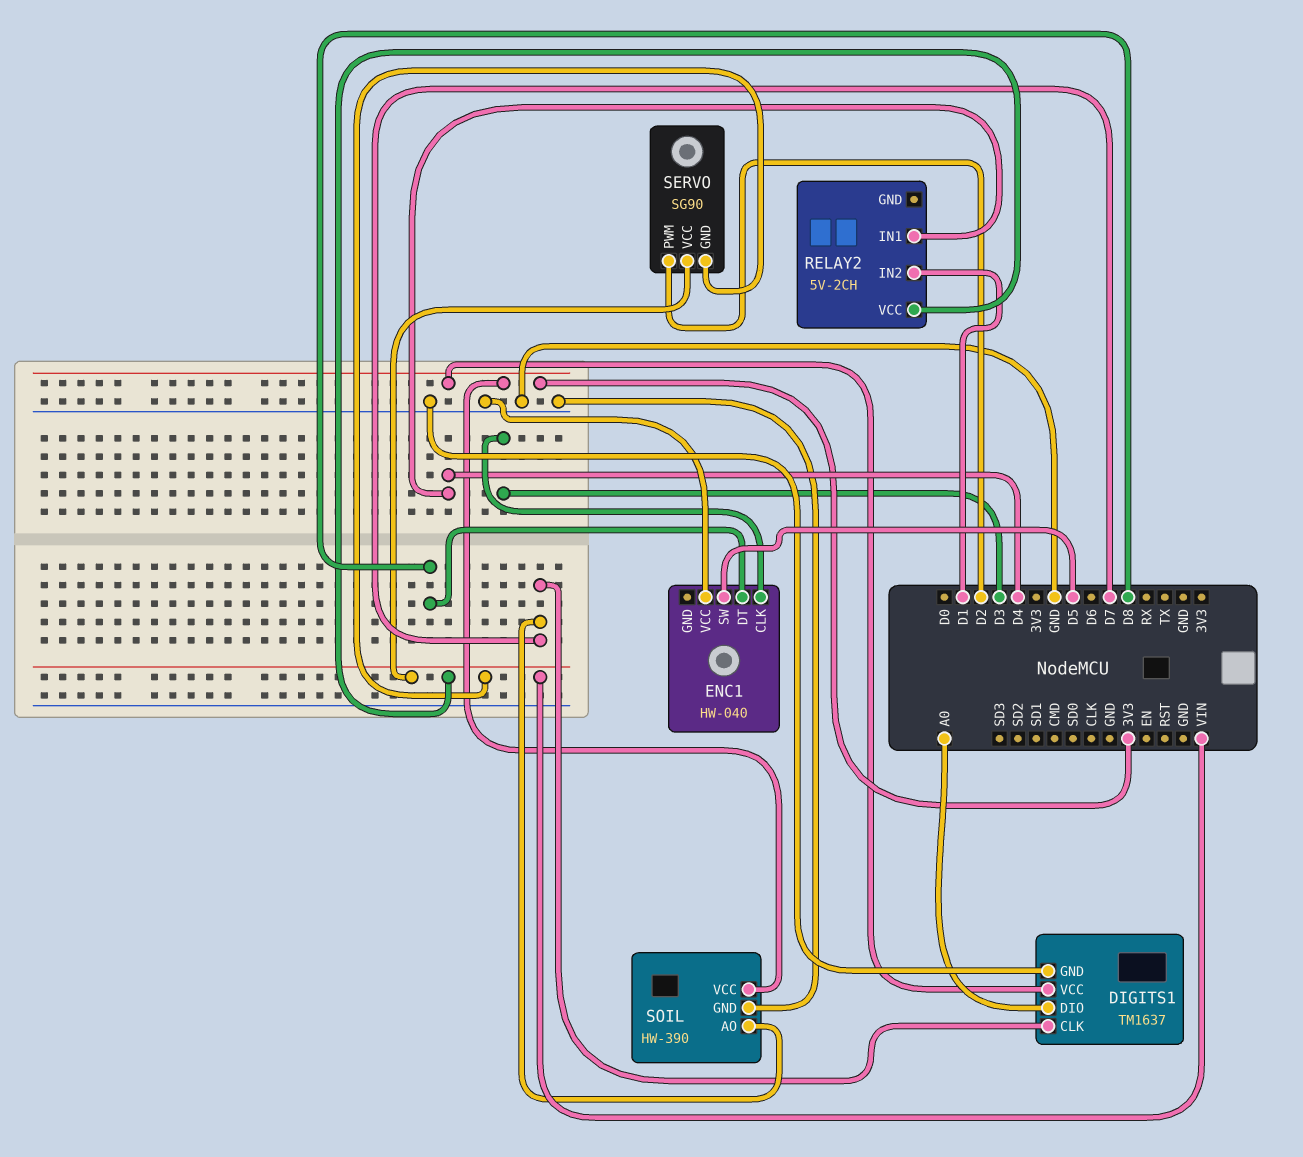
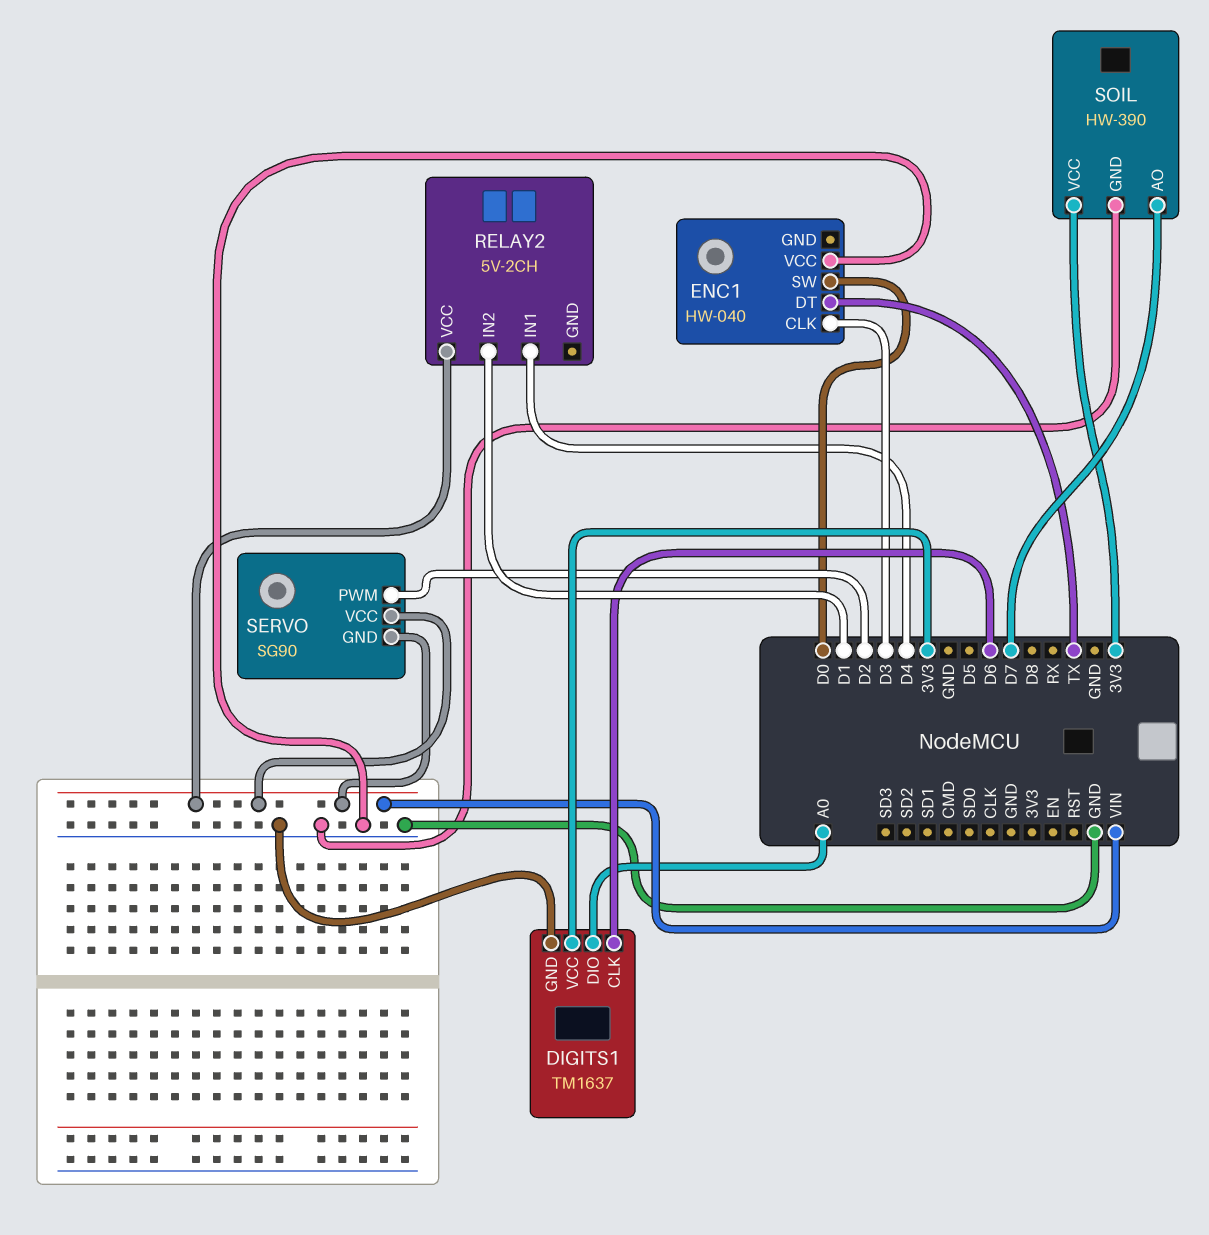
DIGITS1 pin CLK: D7 -> D6
ENC1 pin DT: D8 -> TX
ENC1 pin SW: D5 -> D0

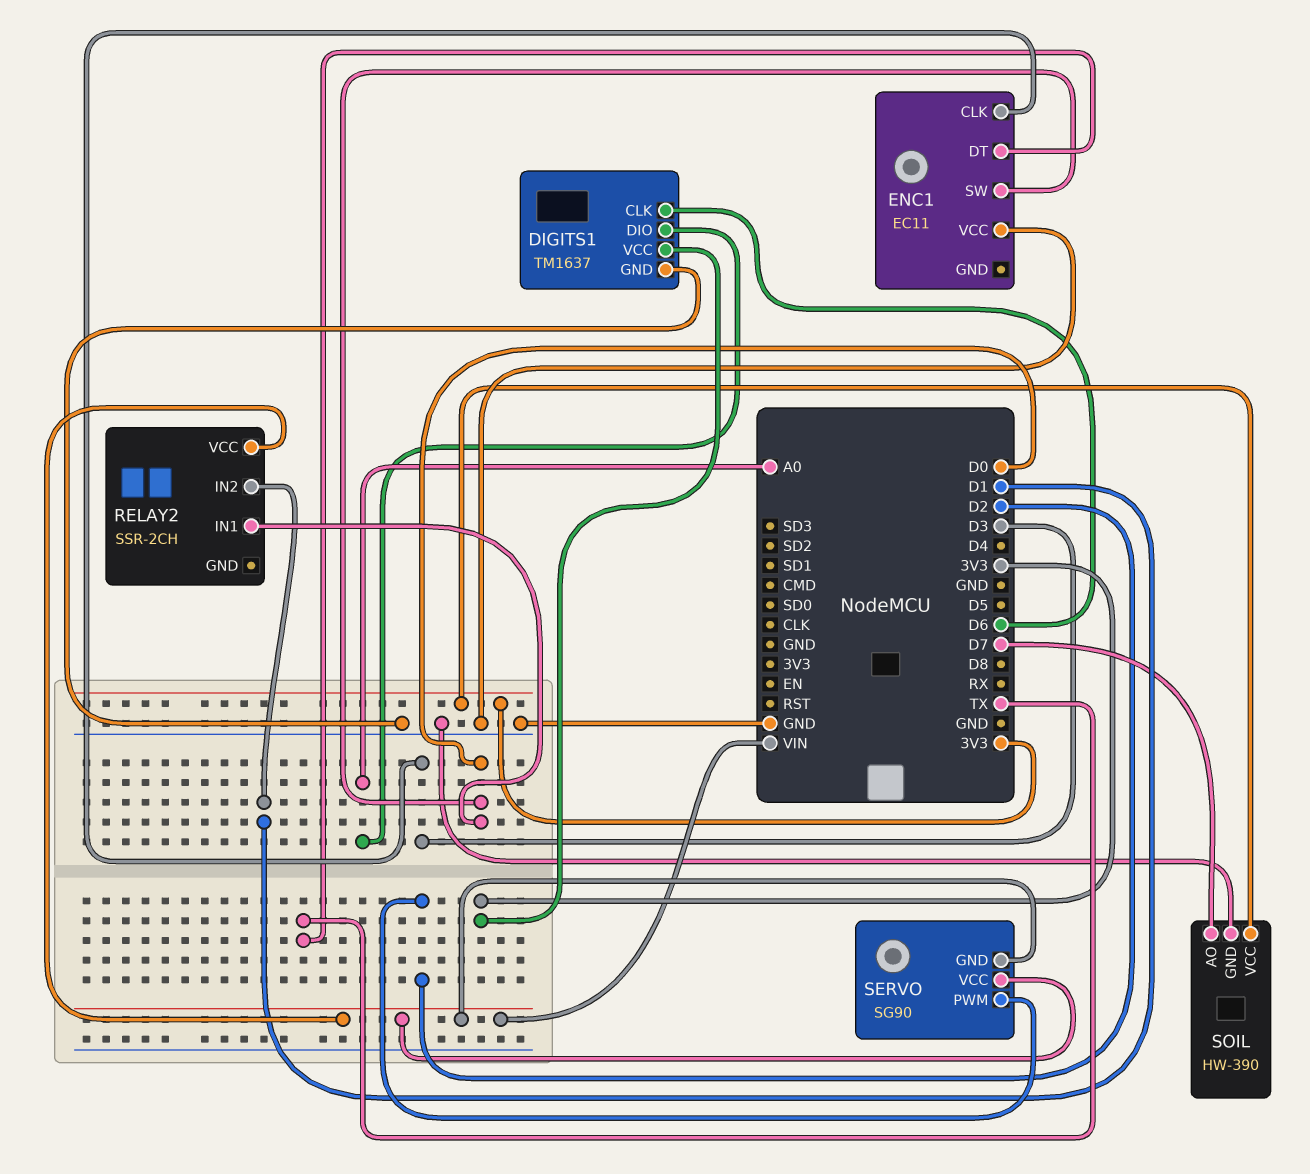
ENC1: HW-040 -> EC11
RELAY2: 5V-2CH -> SSR-2CH
RELAY2 pin IN1: D4 -> D0

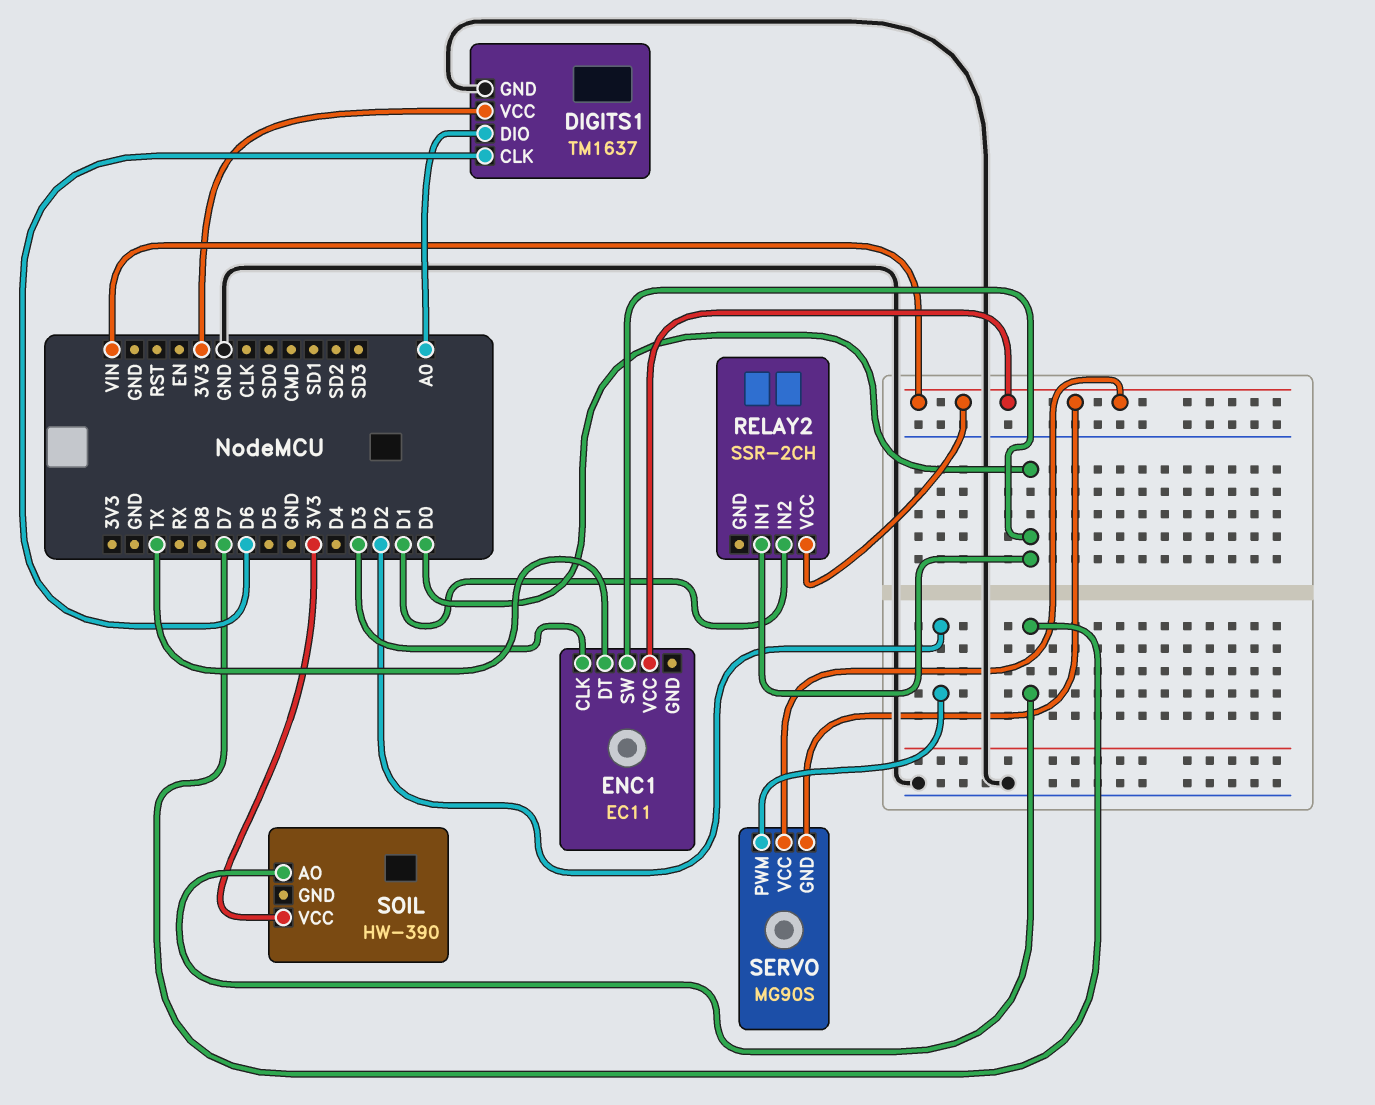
ENC1 pin VCC: GND -> VIN
SERVO: SG90 -> MG90S
SOIL pin GND: GND -> none

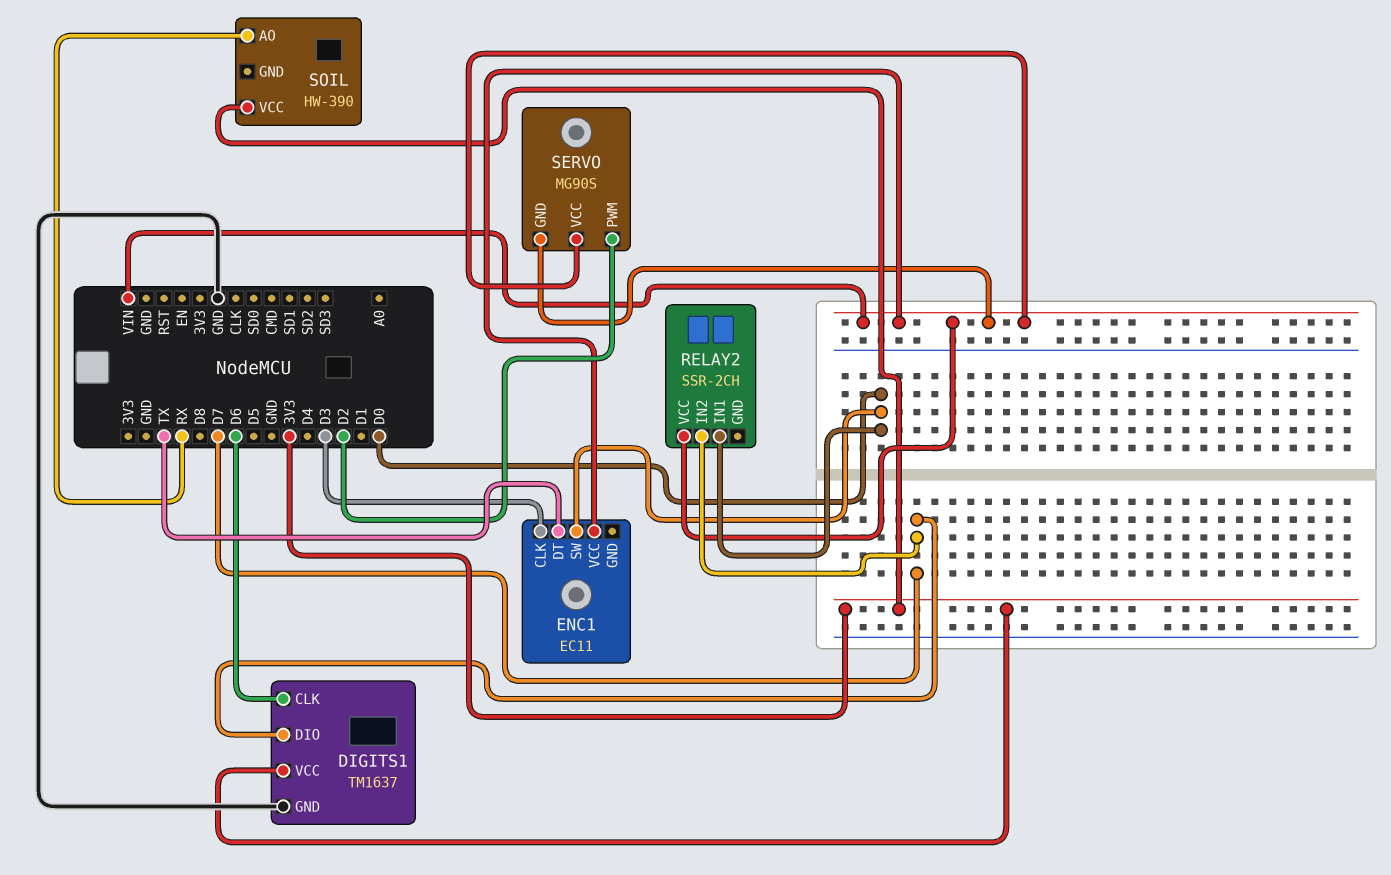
DIGITS1 pin DIO: A0 -> D7
RELAY2 pin IN2: D1 -> D7
SOIL pin AO: D7 -> RX

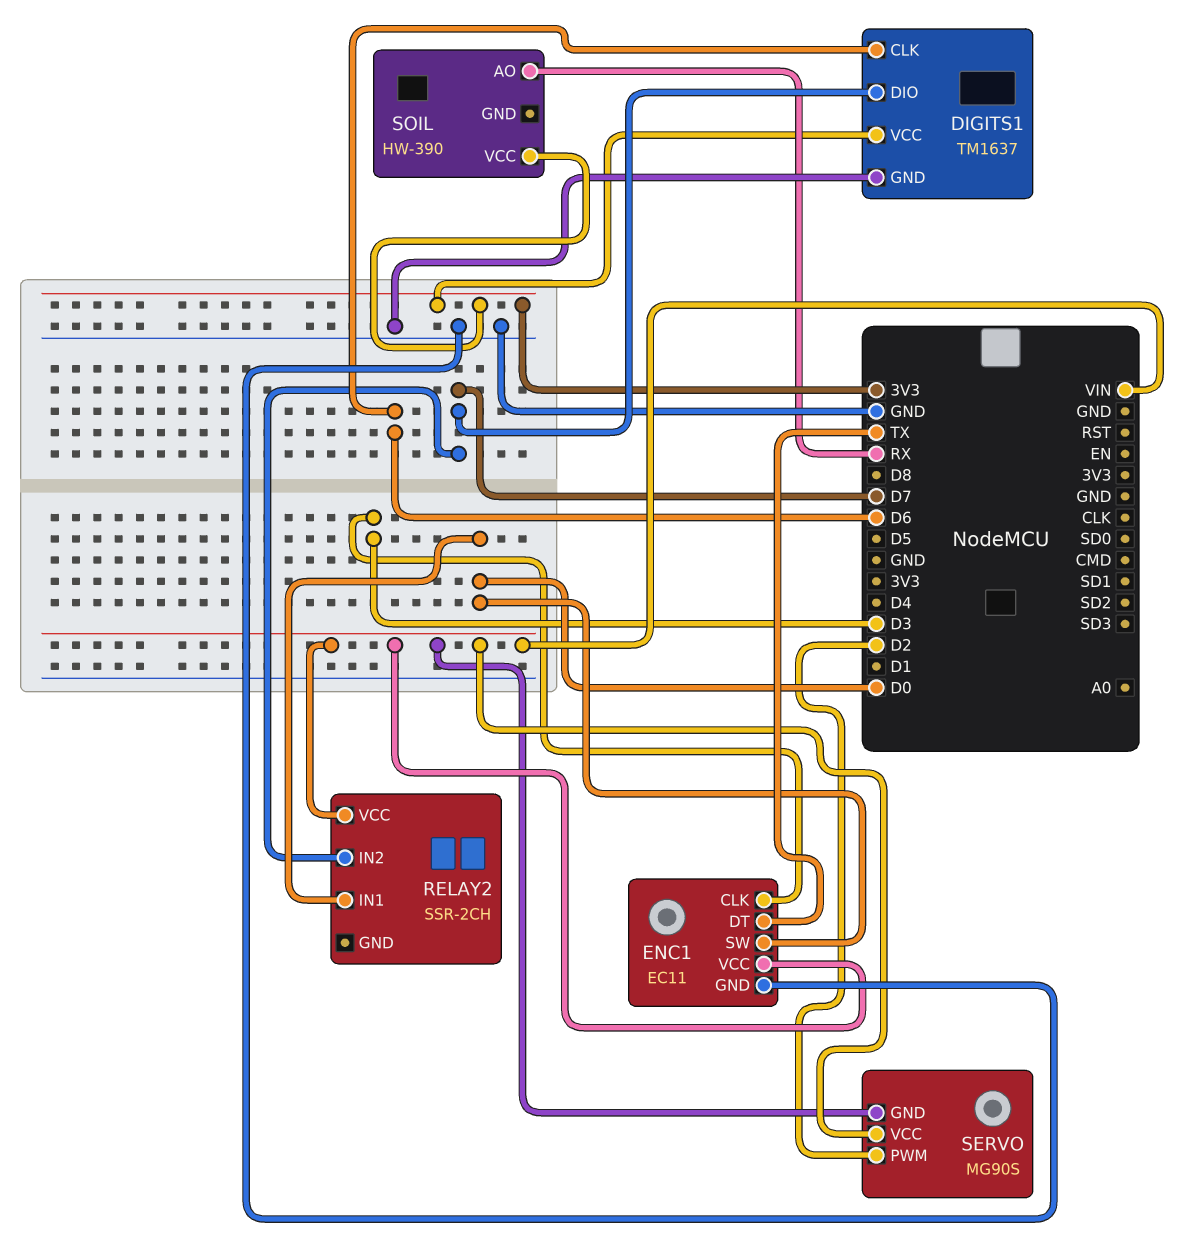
ENC1 pin GND: none -> GND

